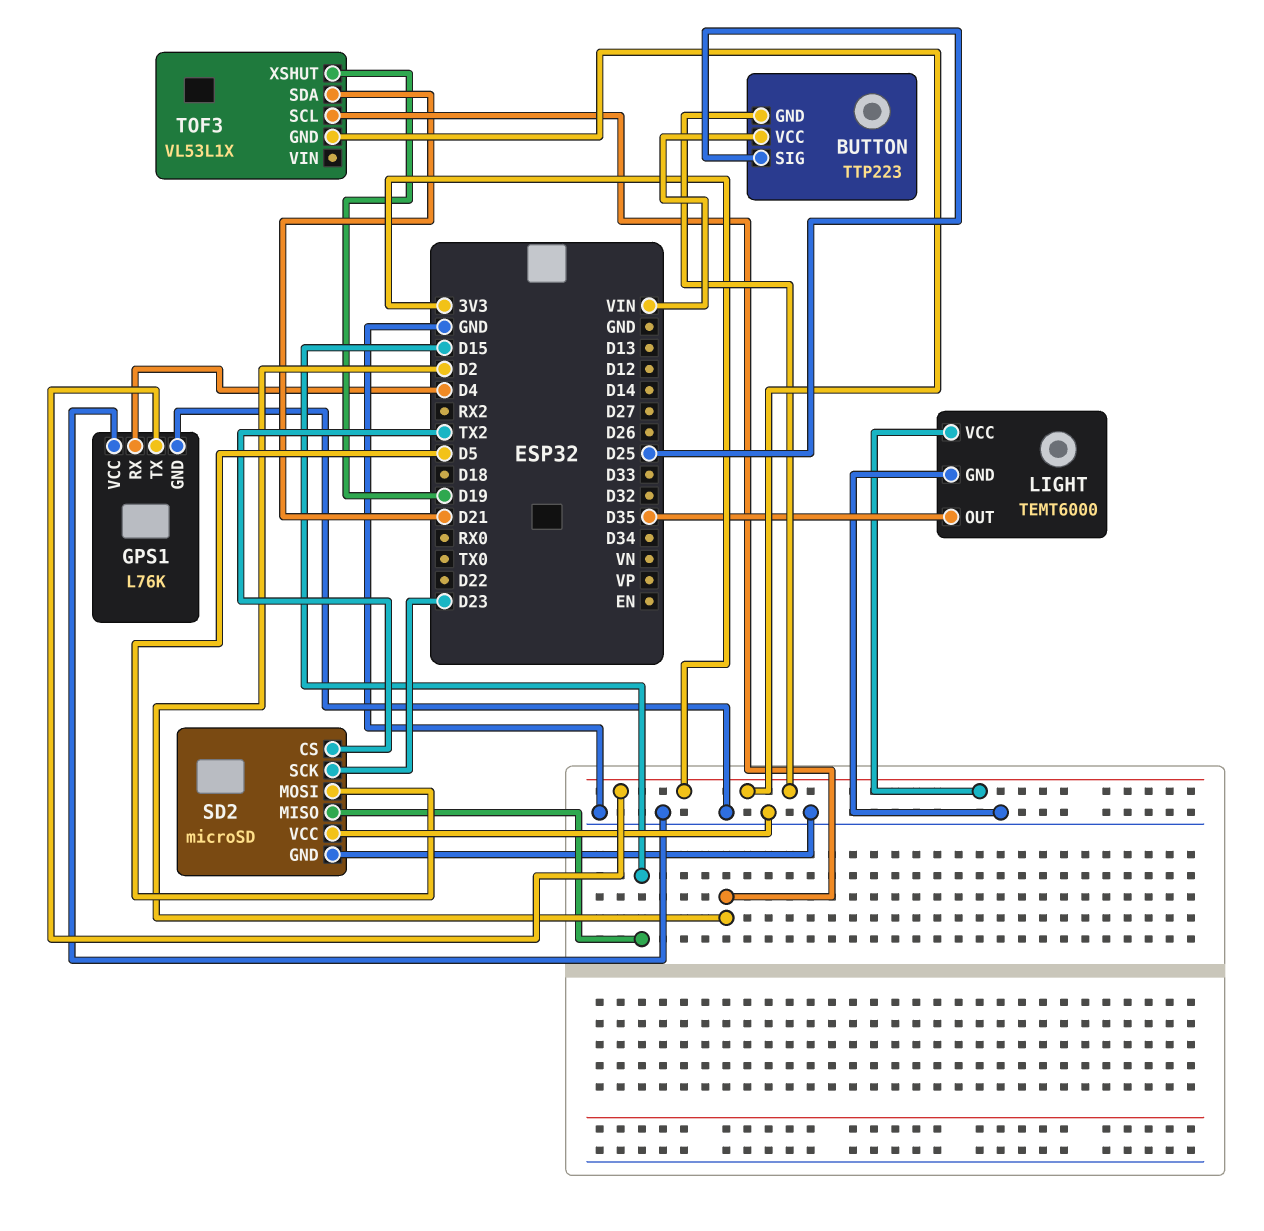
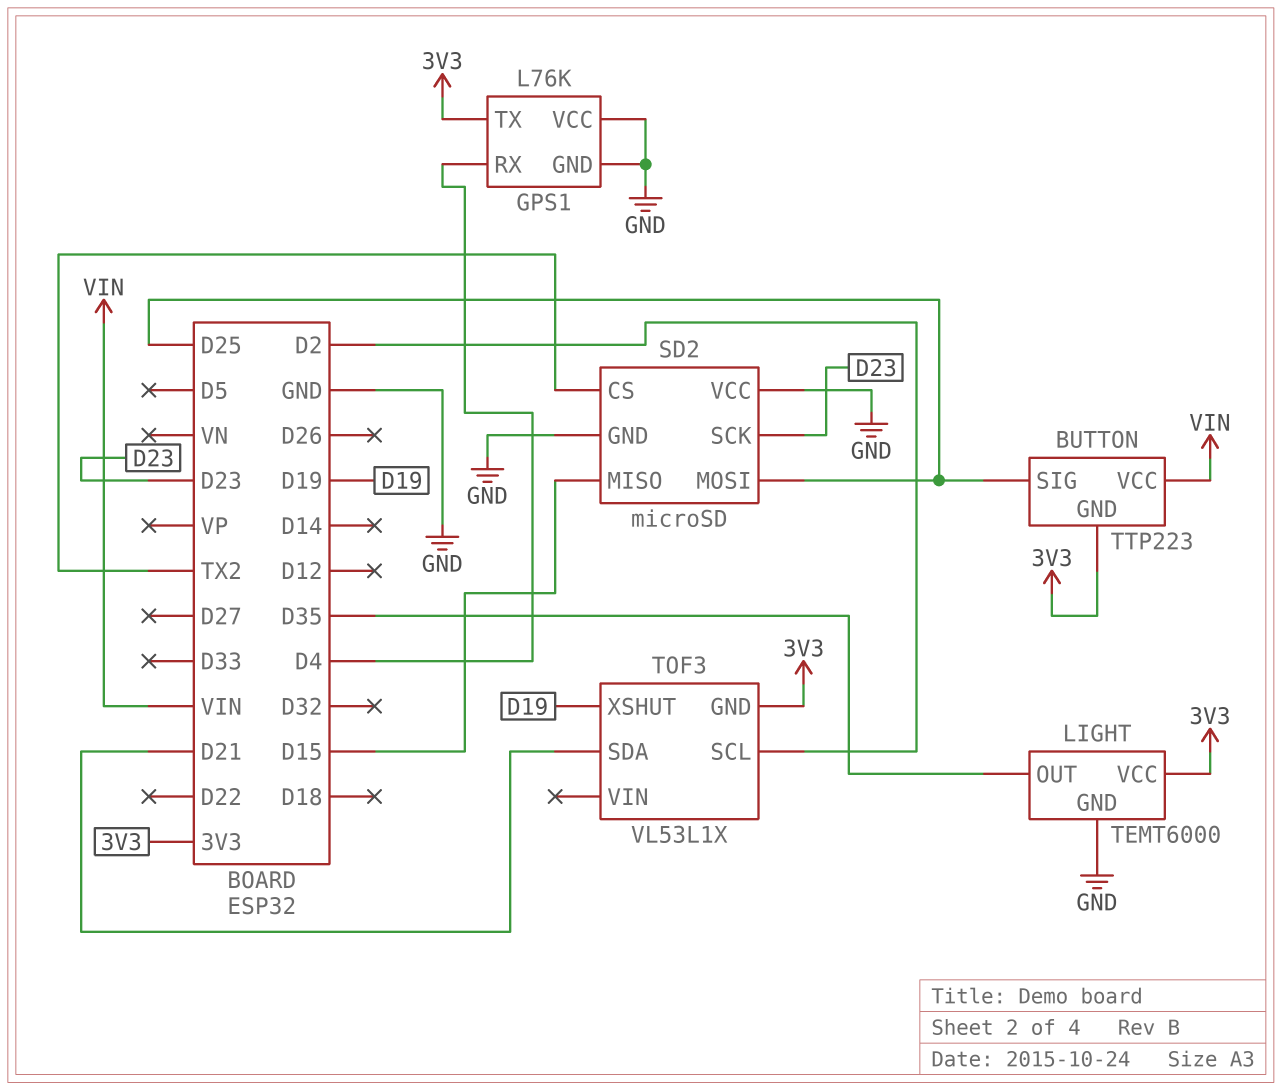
SD2 pin MOSI: D5 -> D25

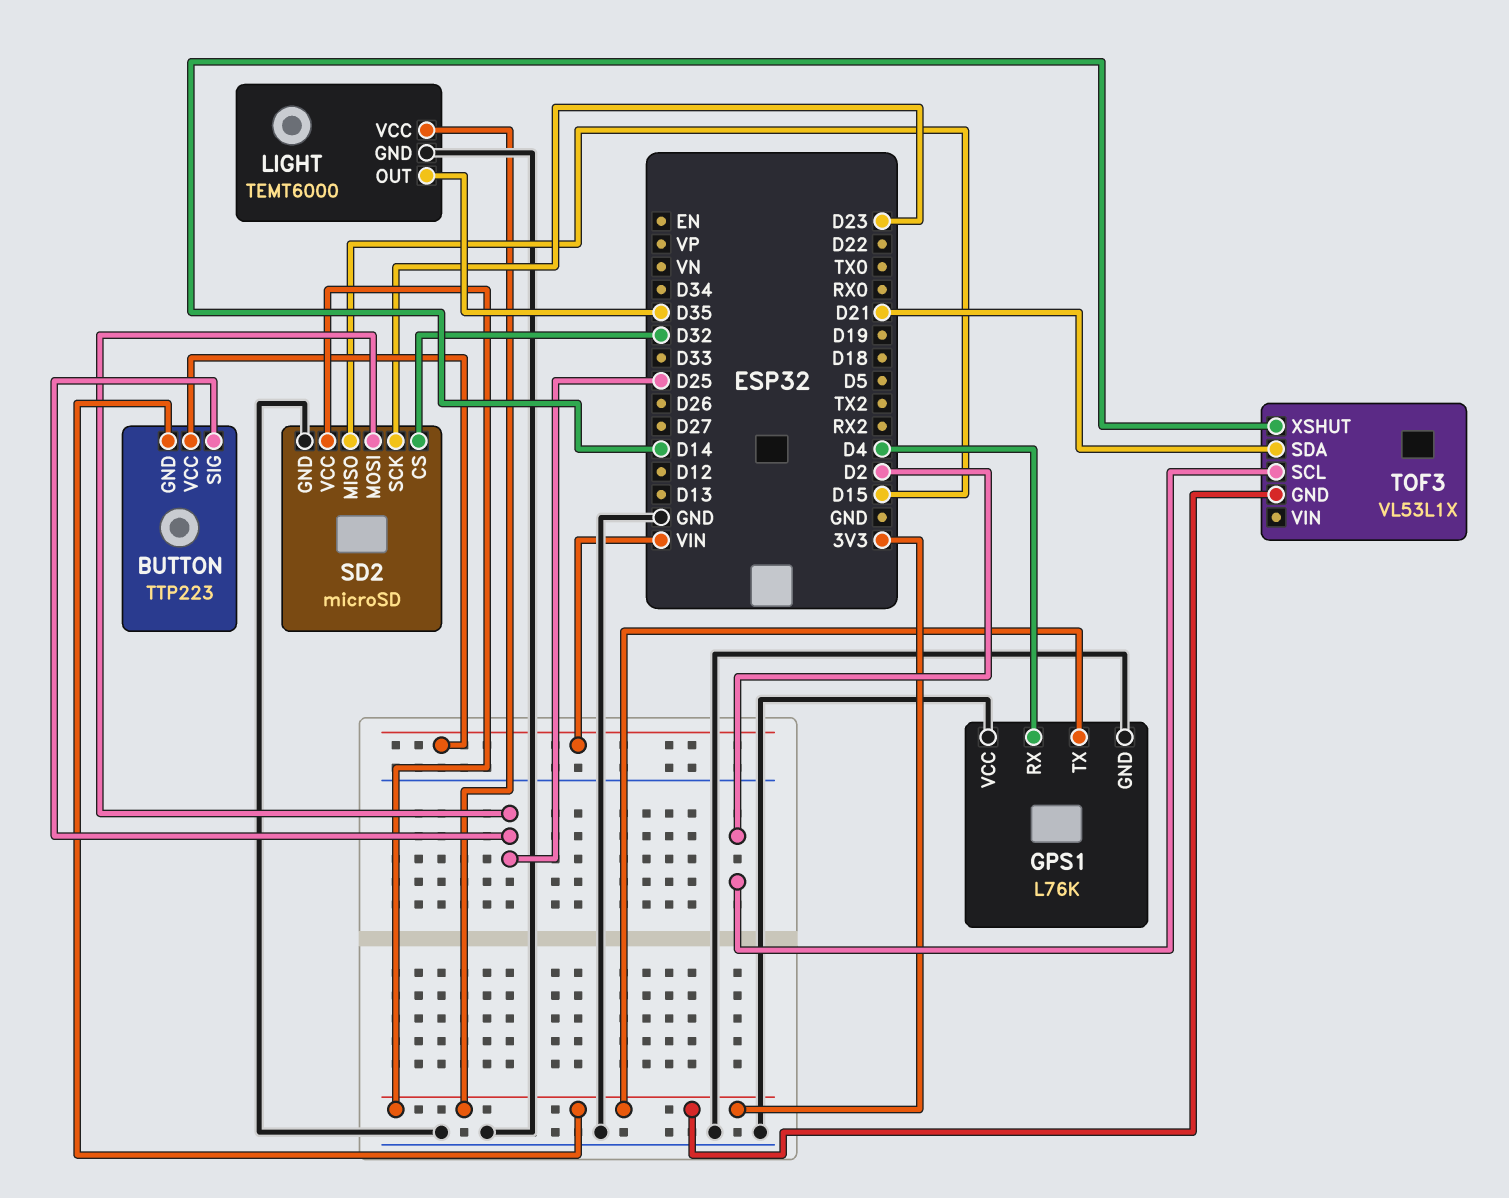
SD2 pin CS: TX2 -> D32
SD2 pin VCC: GND -> 3V3
TOF3 pin XSHUT: D19 -> D14

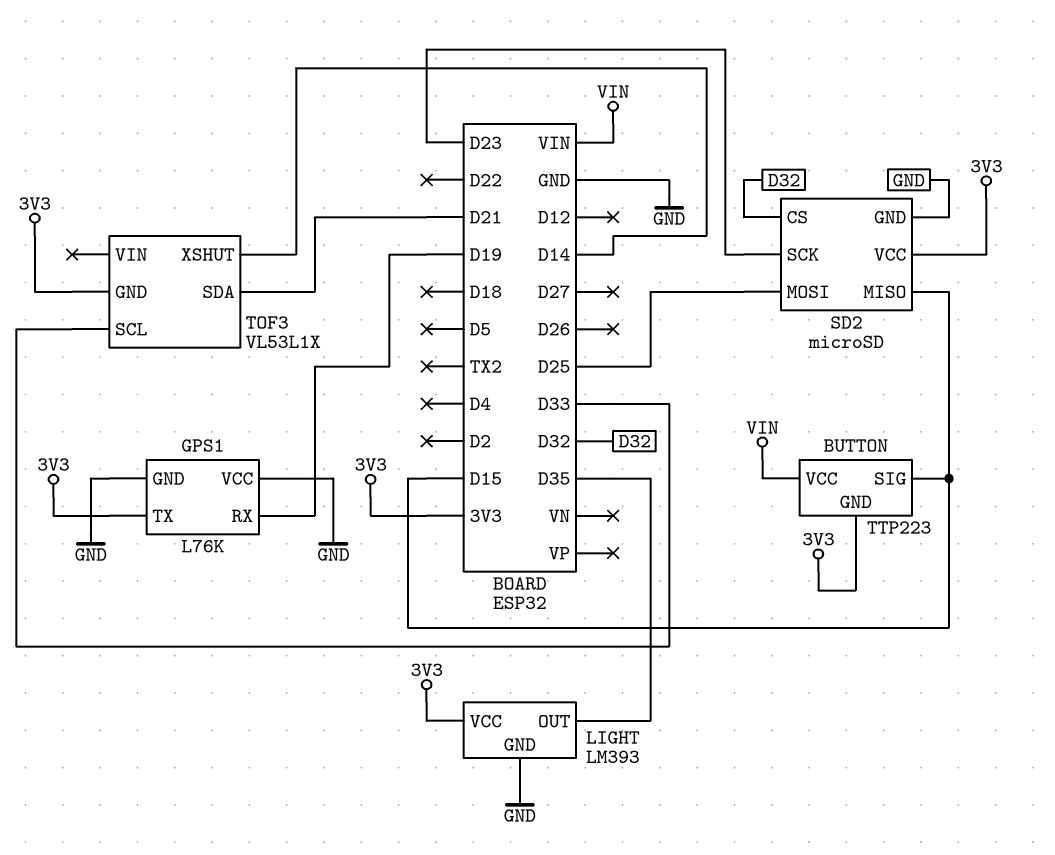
BUTTON pin SIG: D25 -> D15
GPS1 pin RX: D4 -> D19
LIGHT: TEMT6000 -> LM393
TOF3 pin SCL: D2 -> D33

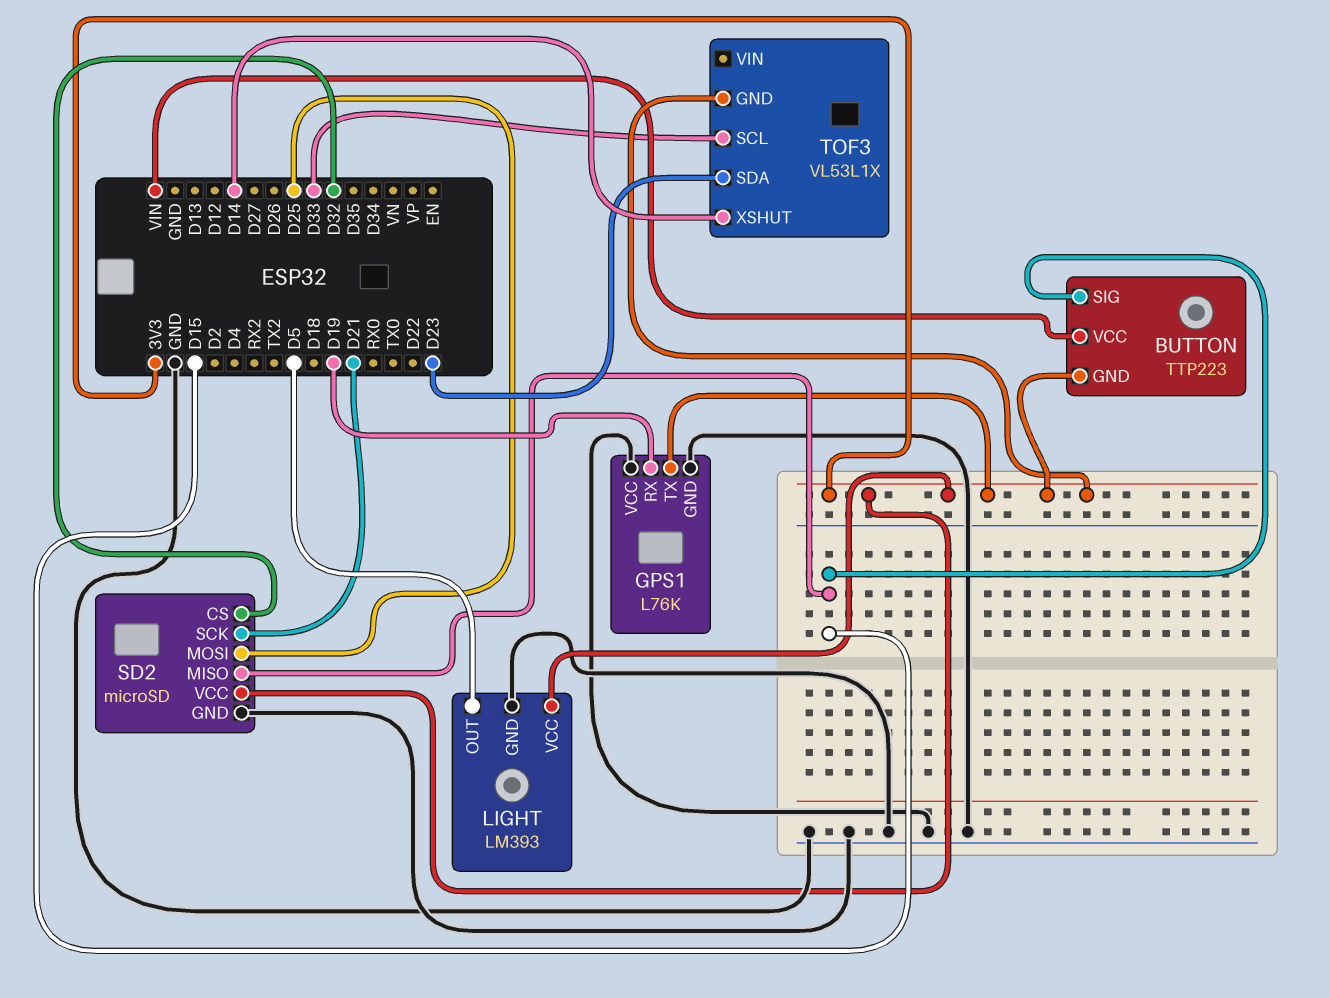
LIGHT pin OUT: D35 -> D5
SD2 pin SCK: D23 -> D21
TOF3 pin SDA: D21 -> D23

